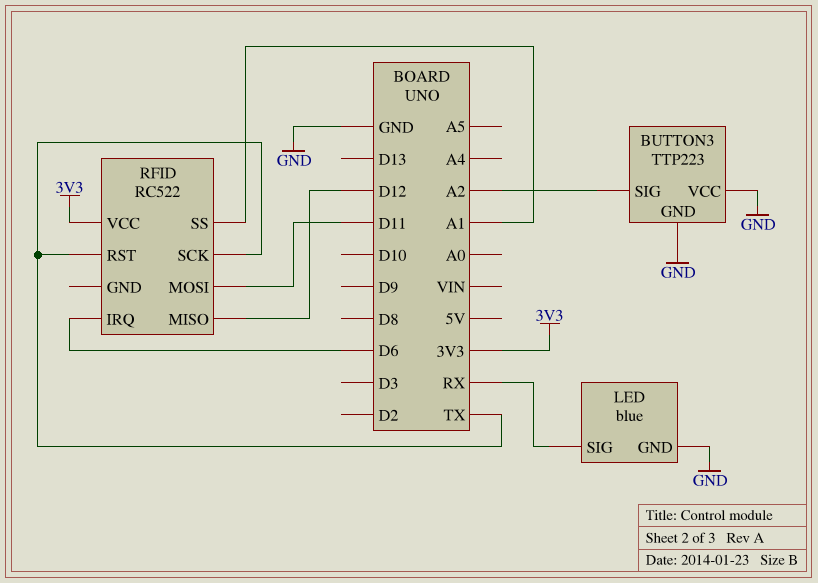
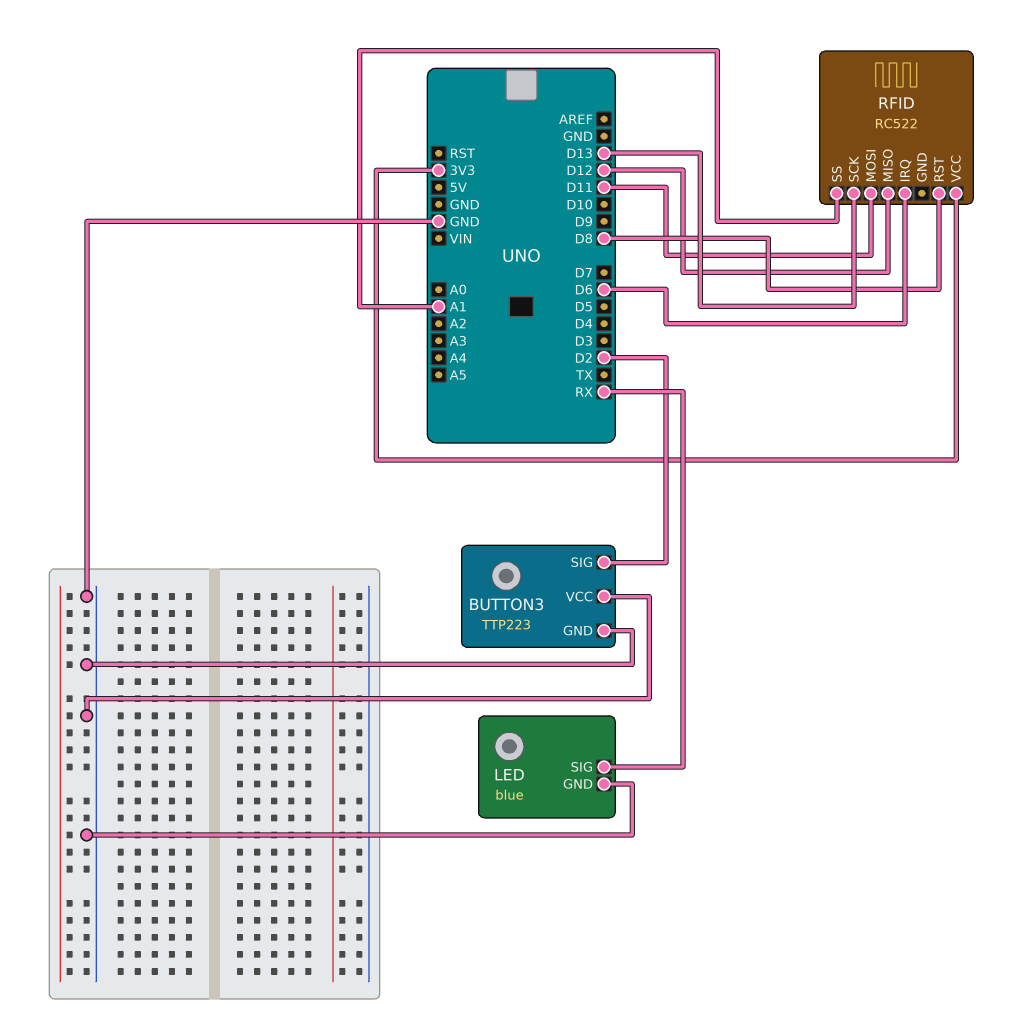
BUTTON3 pin SIG: A2 -> D2
RFID pin RST: TX -> D8
RFID pin SCK: TX -> D13

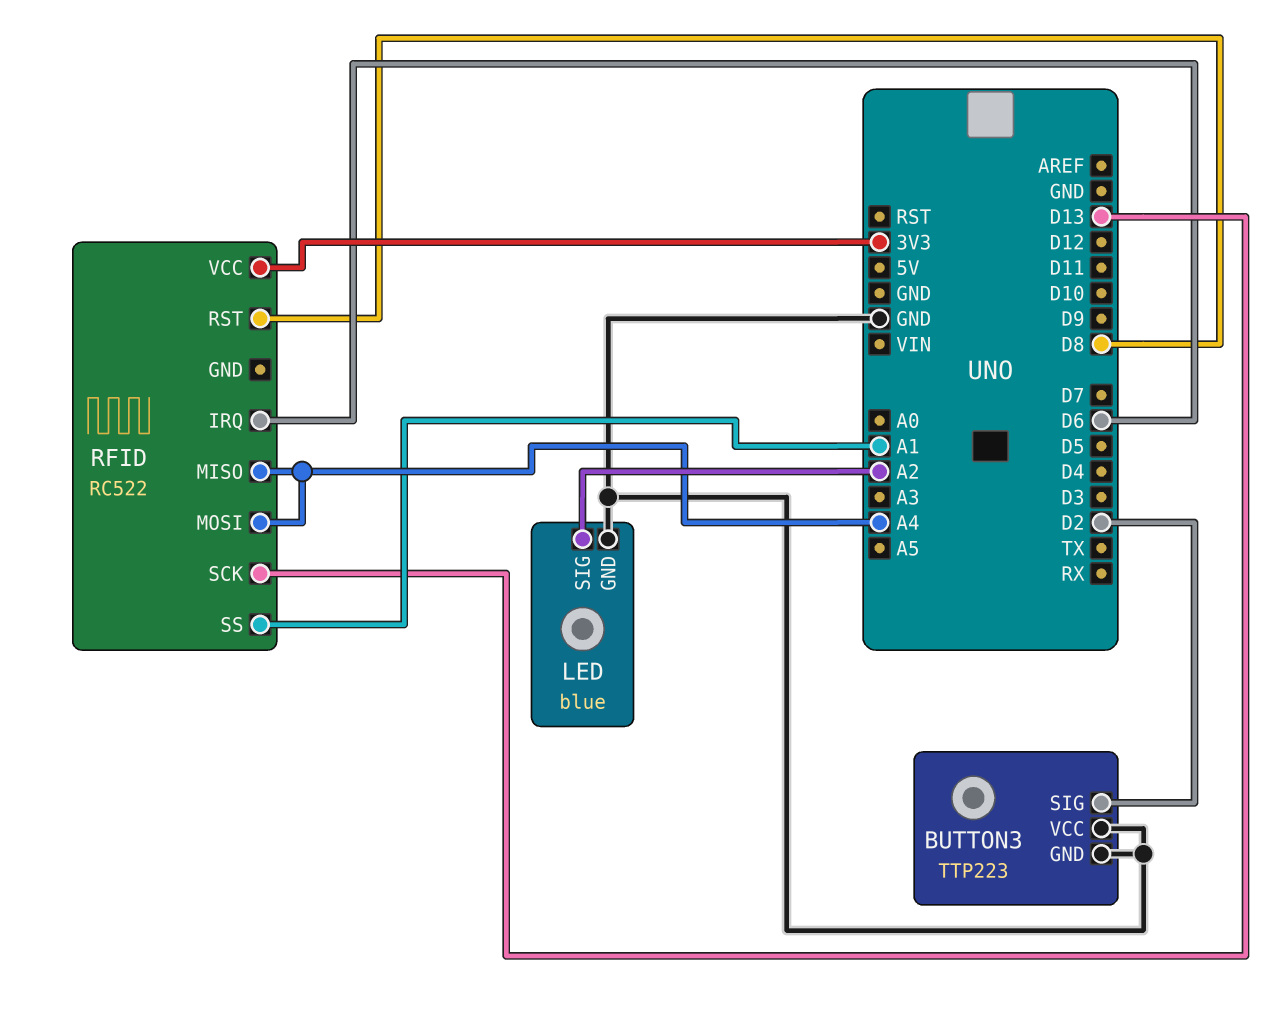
LED pin SIG: RX -> A2
RFID pin MISO: D12 -> A4
RFID pin MOSI: D11 -> A4

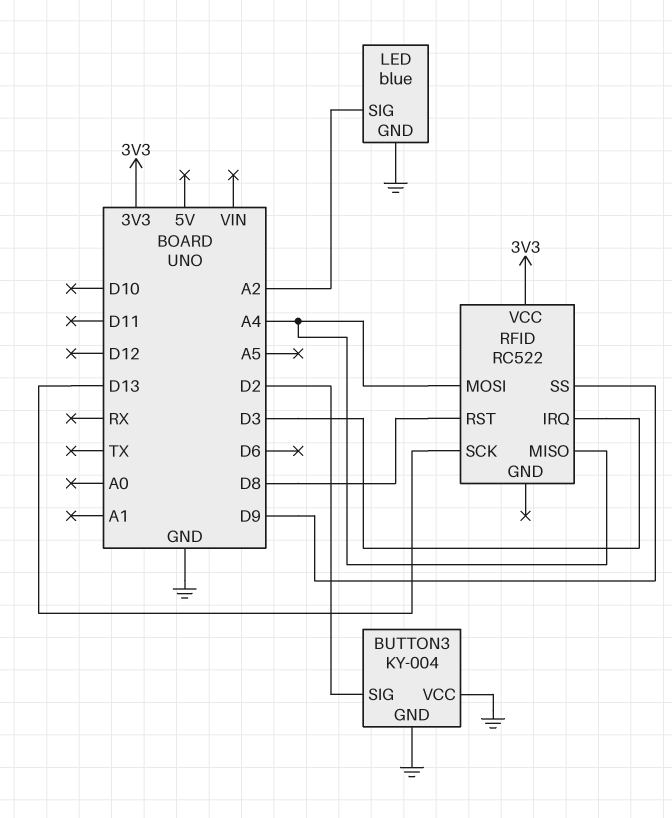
BUTTON3: TTP223 -> KY-004
RFID pin IRQ: D6 -> D3
RFID pin SS: A1 -> D9

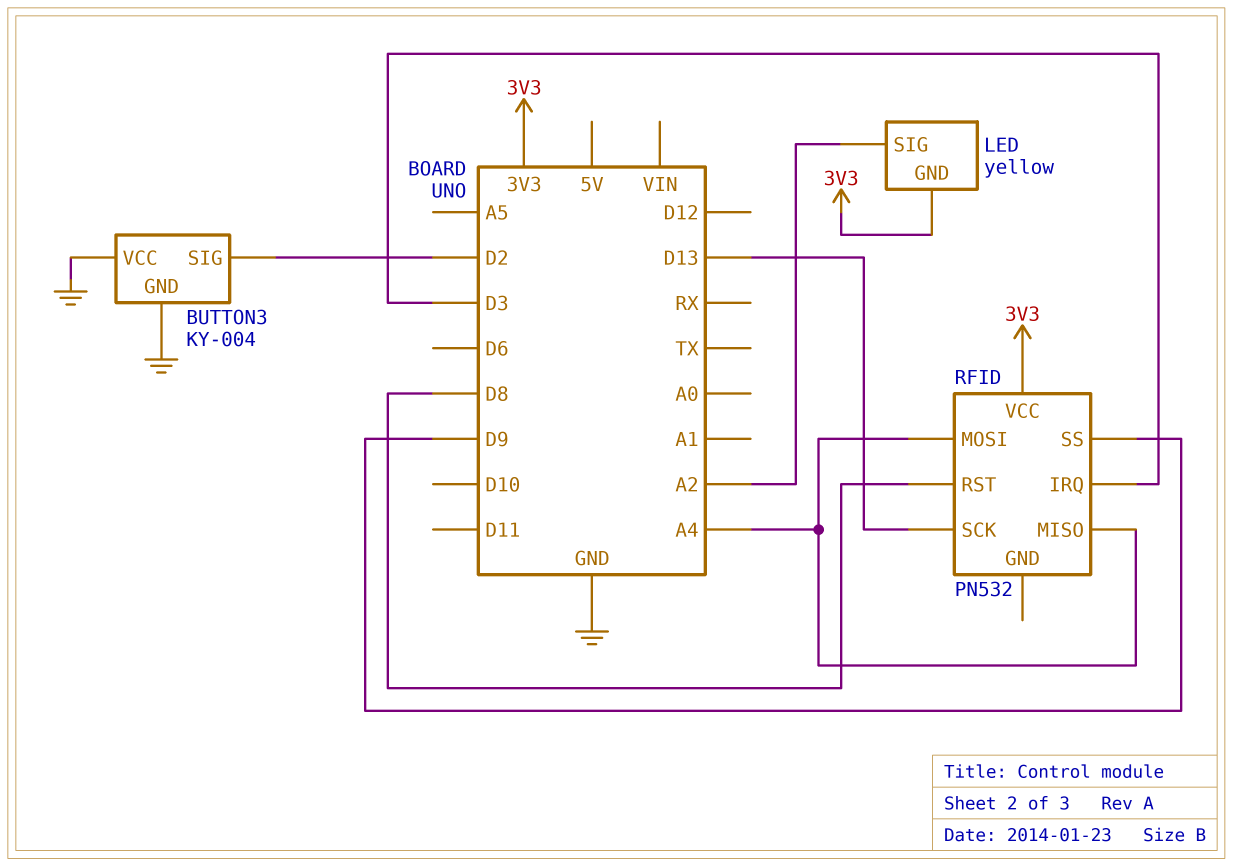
LED: blue -> yellow
LED pin GND: GND -> 3V3
RFID: RC522 -> PN532

